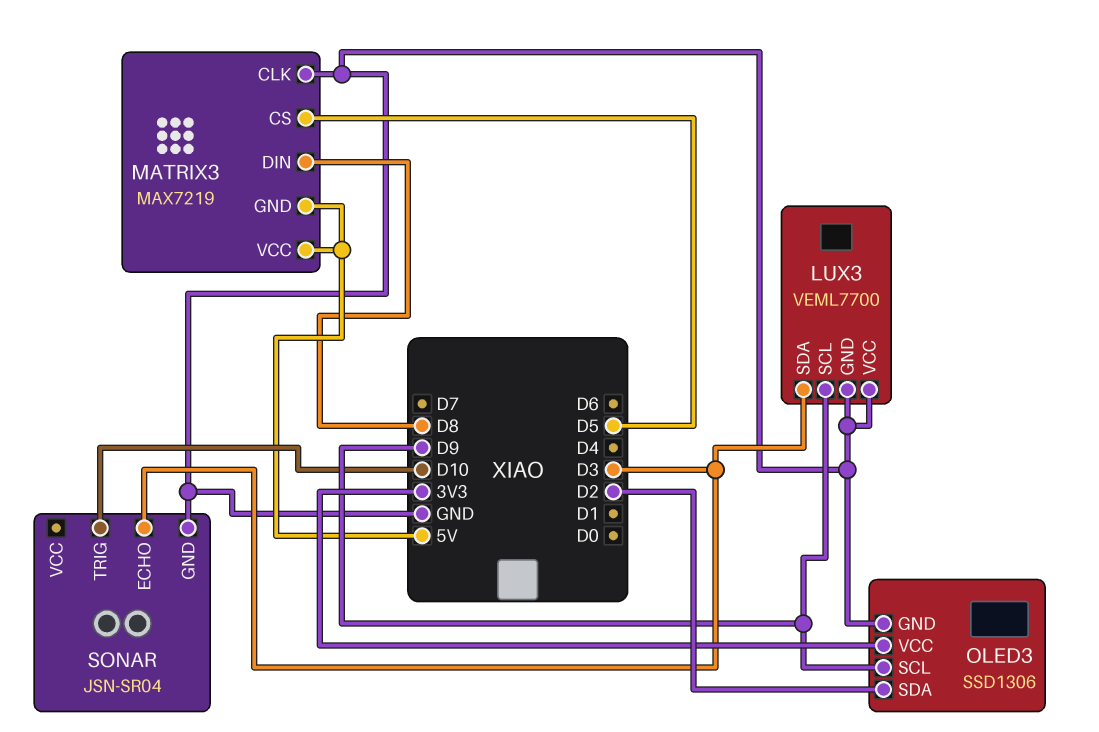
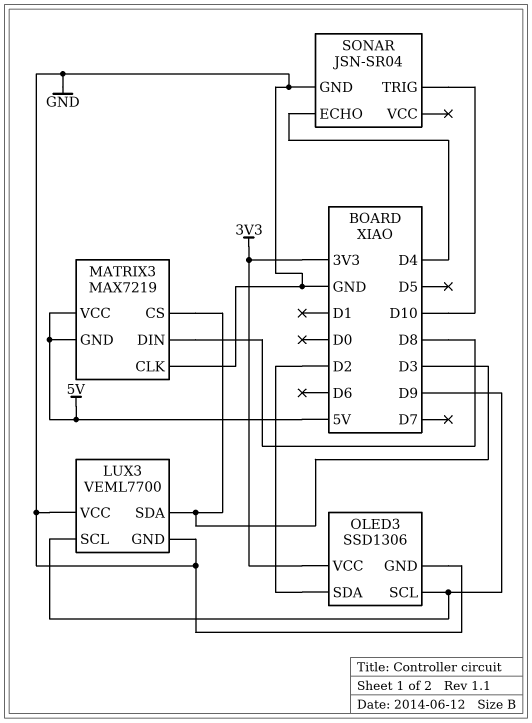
MATRIX3 pin CS: D5 -> D3
SONAR pin ECHO: D3 -> D4

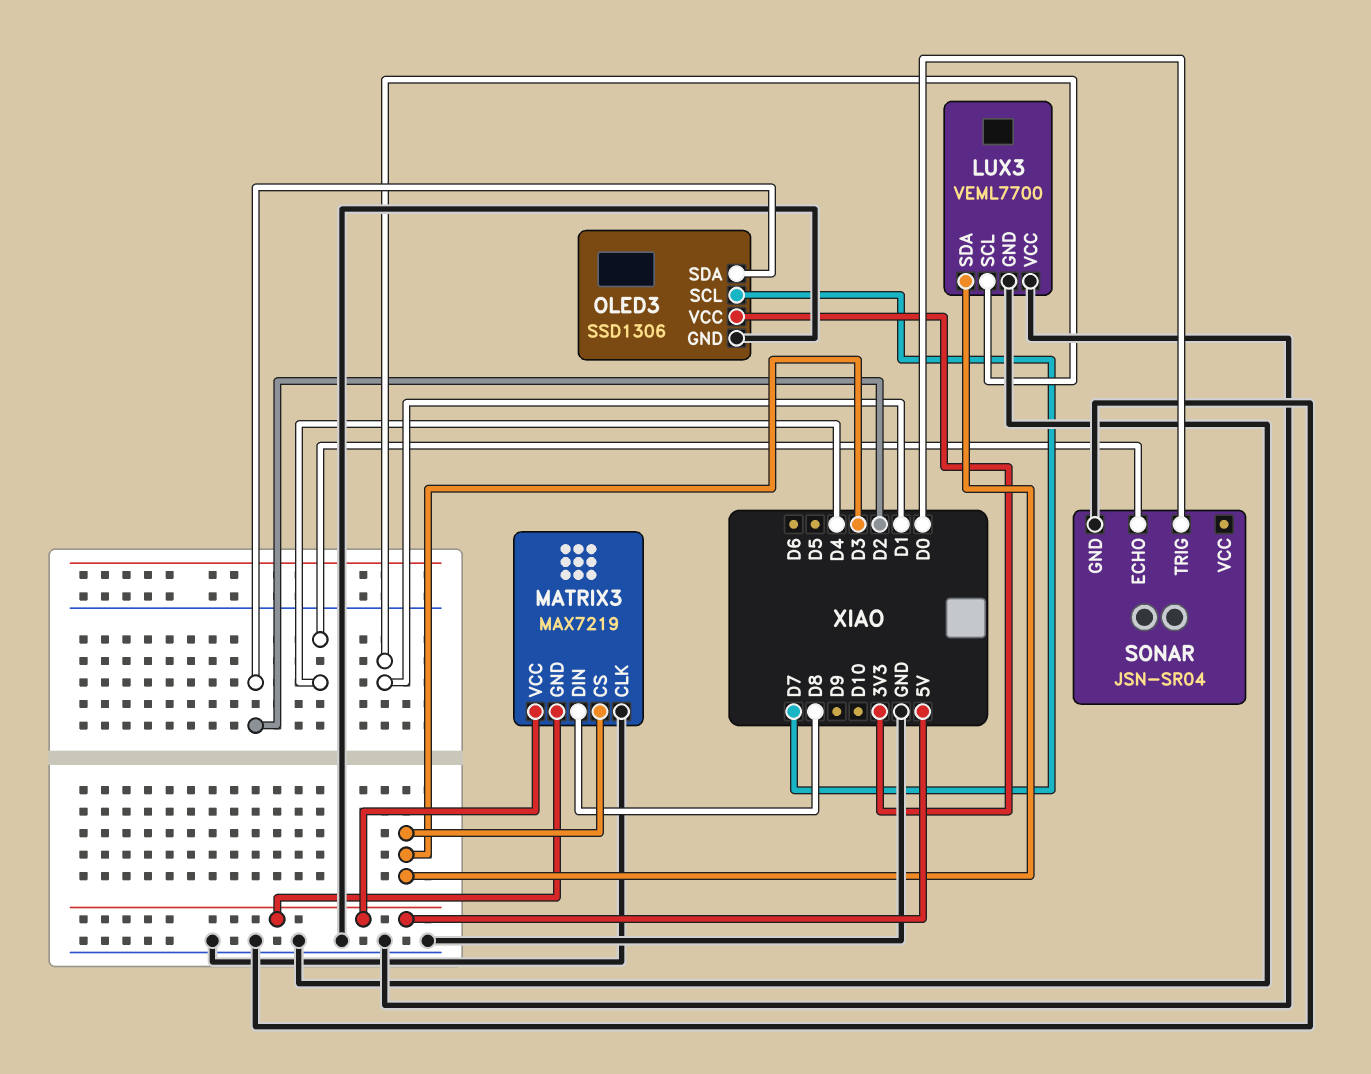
LUX3 pin SCL: D9 -> D1
OLED3 pin SCL: D9 -> D7
SONAR pin TRIG: D10 -> D0

